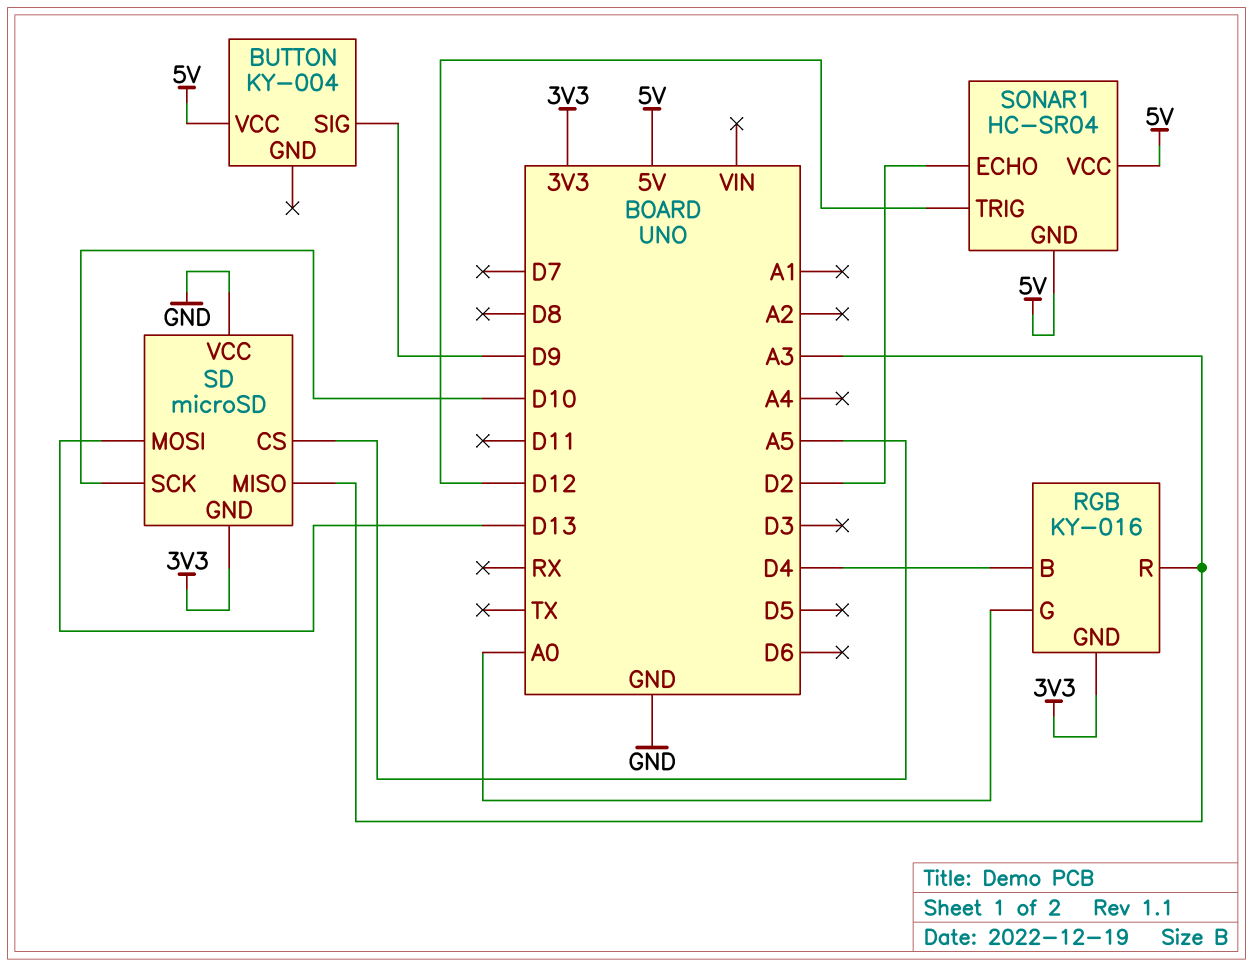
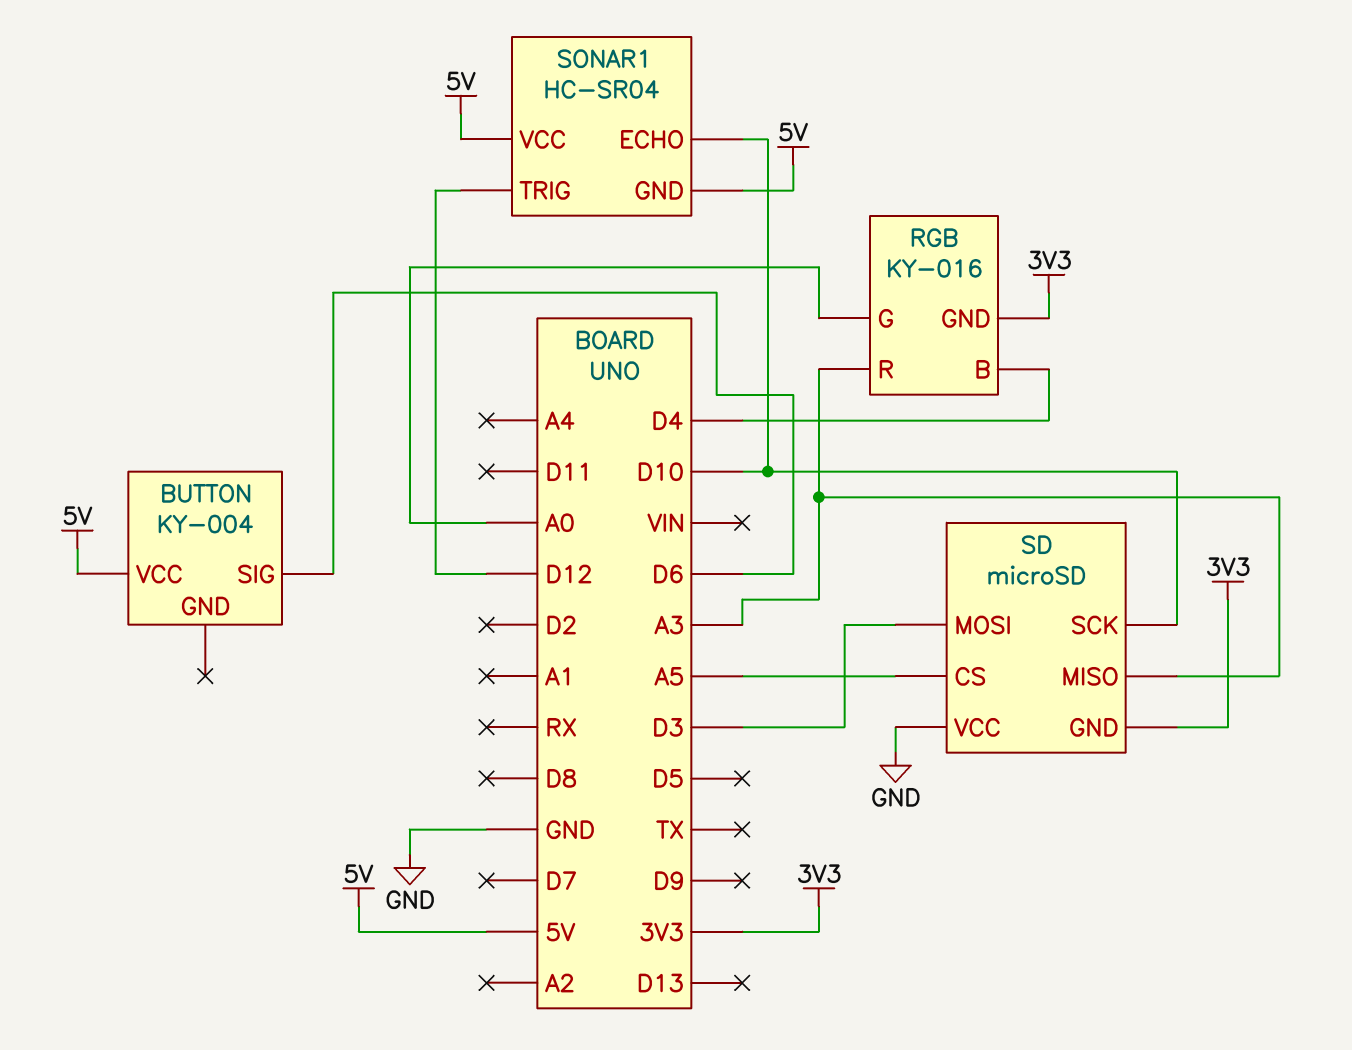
BUTTON pin SIG: D9 -> D6
SD pin MOSI: D13 -> D3
SONAR1 pin ECHO: D2 -> D10

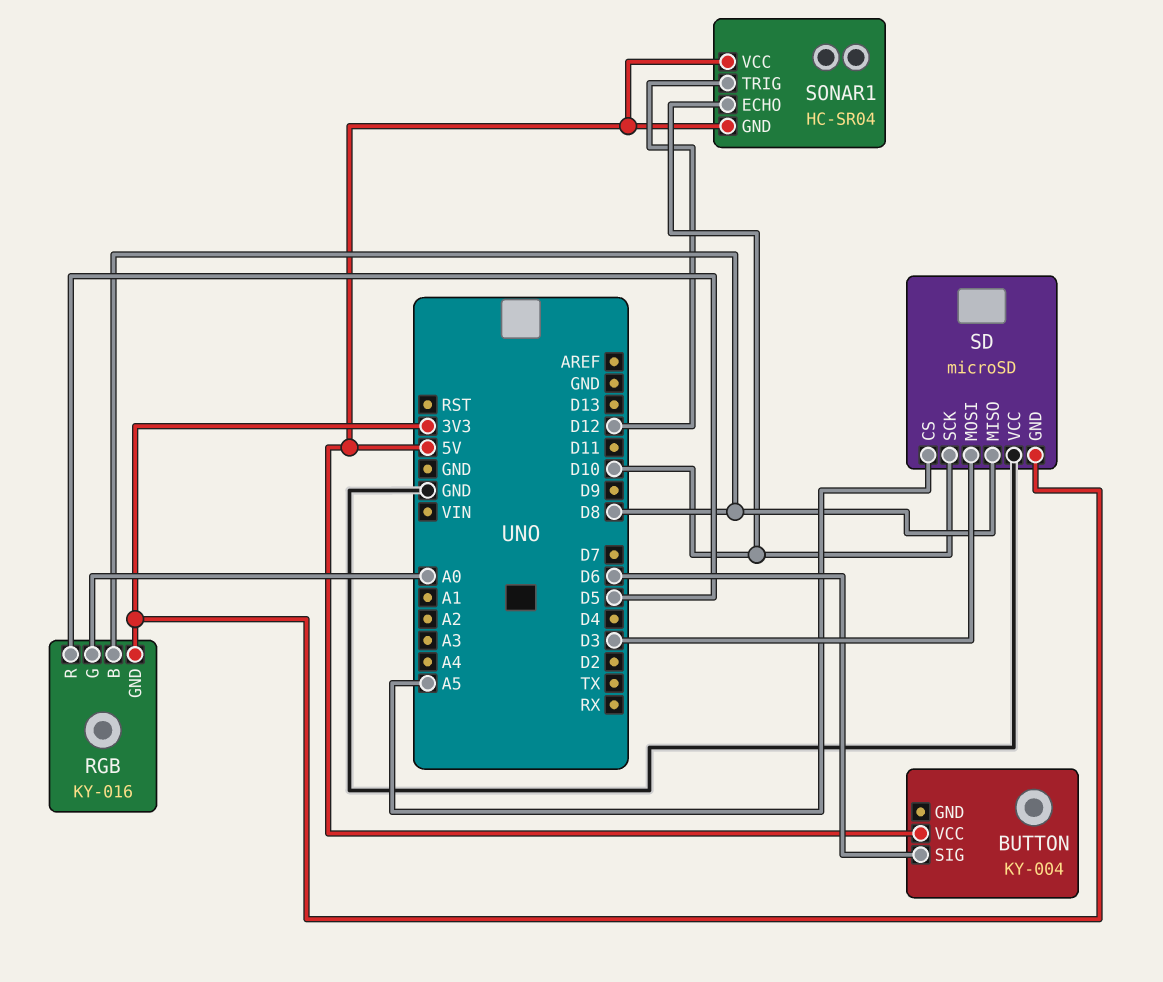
RGB pin B: D4 -> D8
RGB pin R: A3 -> D5
SD pin MISO: A3 -> D8

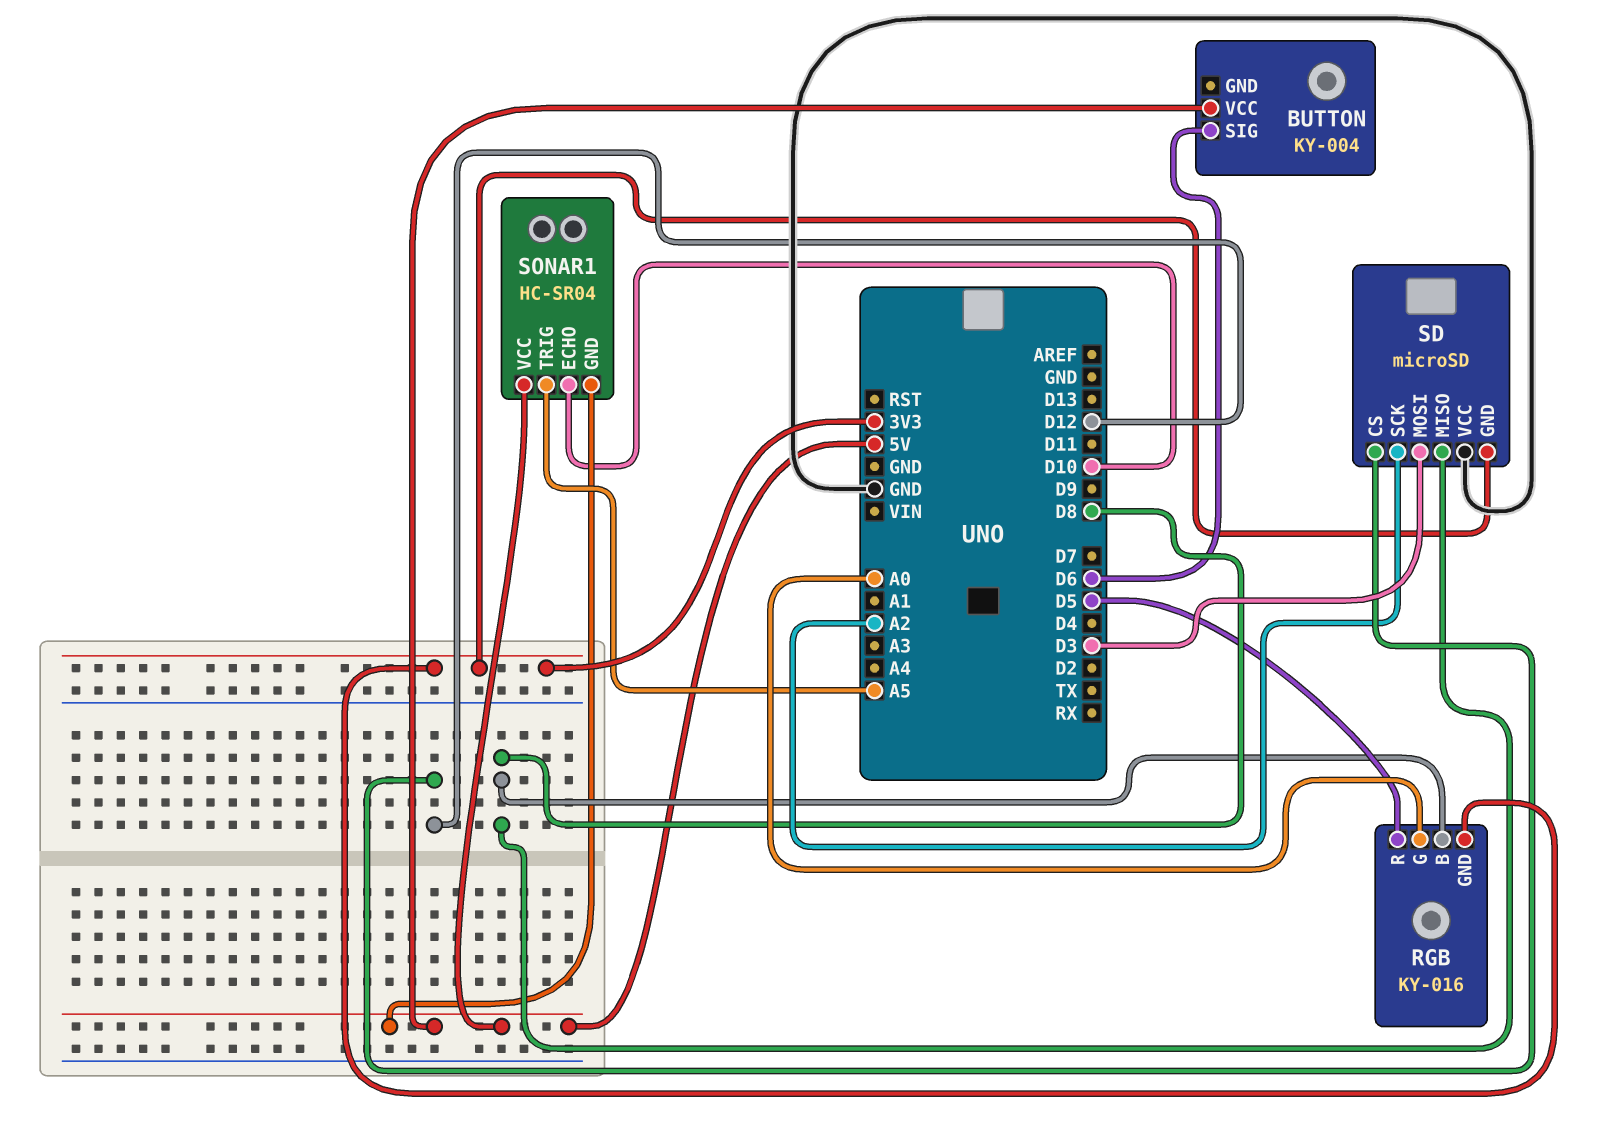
SD pin CS: A5 -> D12
SD pin SCK: D10 -> A2
SONAR1 pin TRIG: D12 -> A5

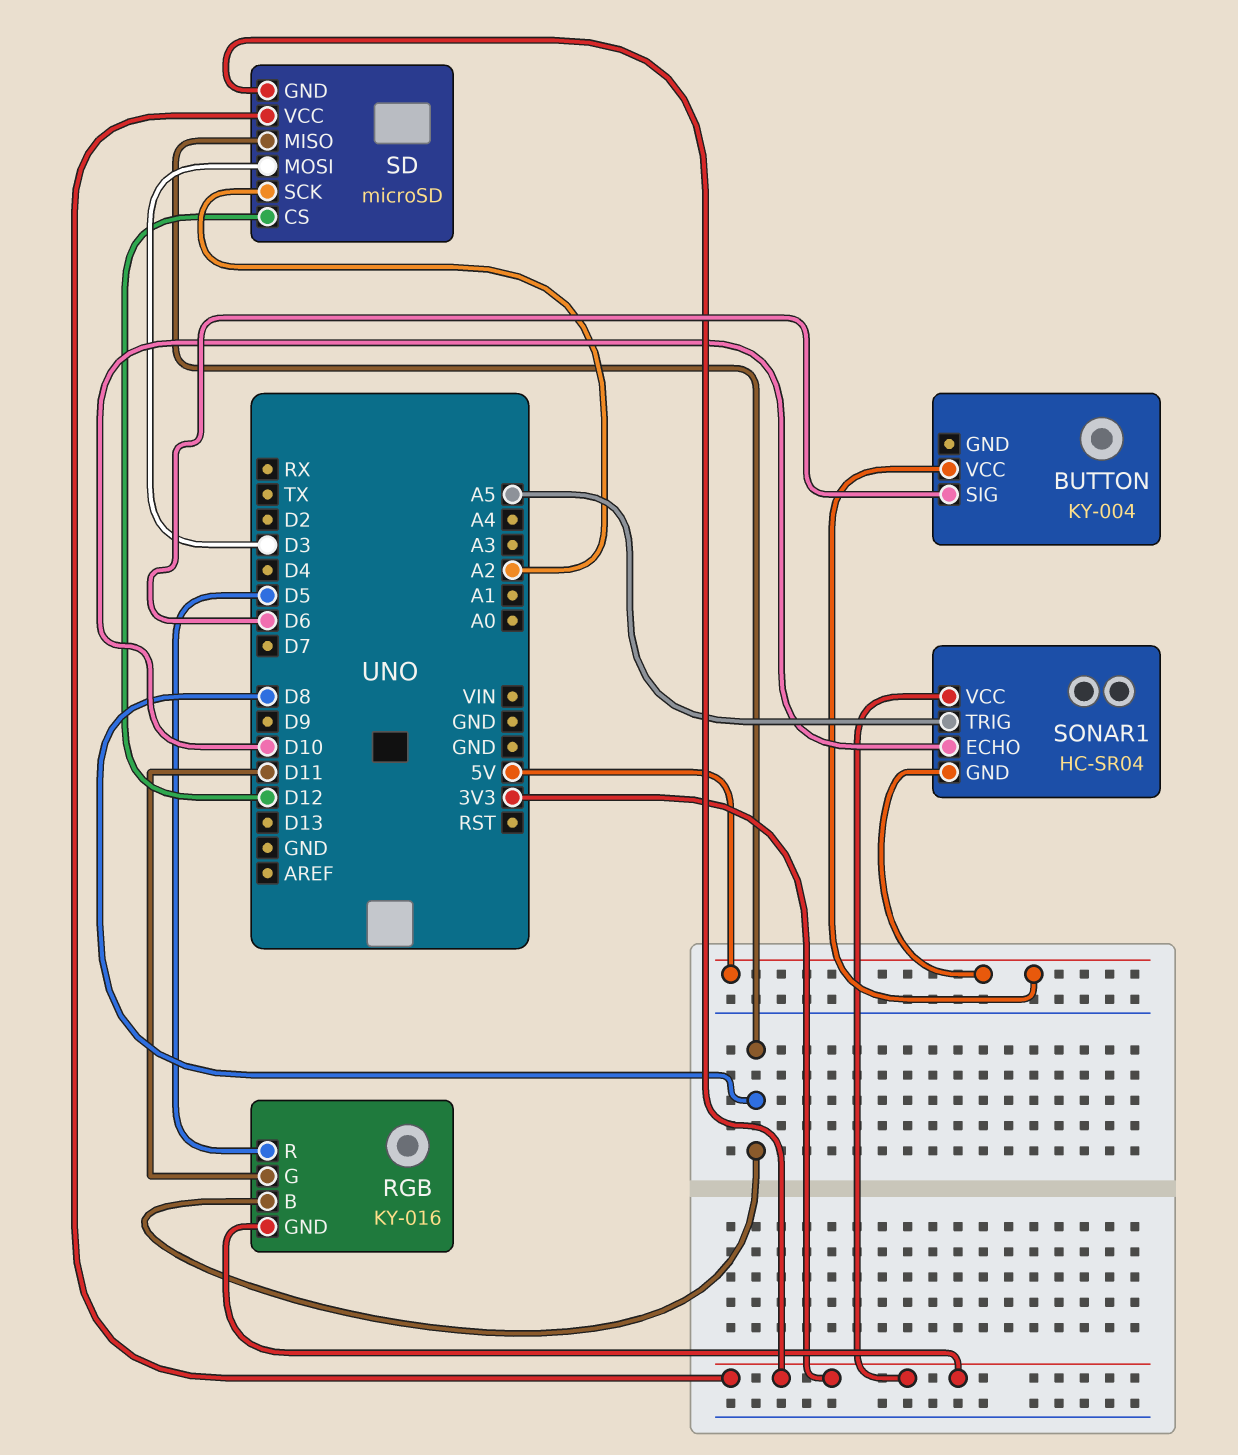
RGB pin G: A0 -> D11
SD pin VCC: GND -> 3V3
SONAR1 pin VCC: 5V -> 3V3

